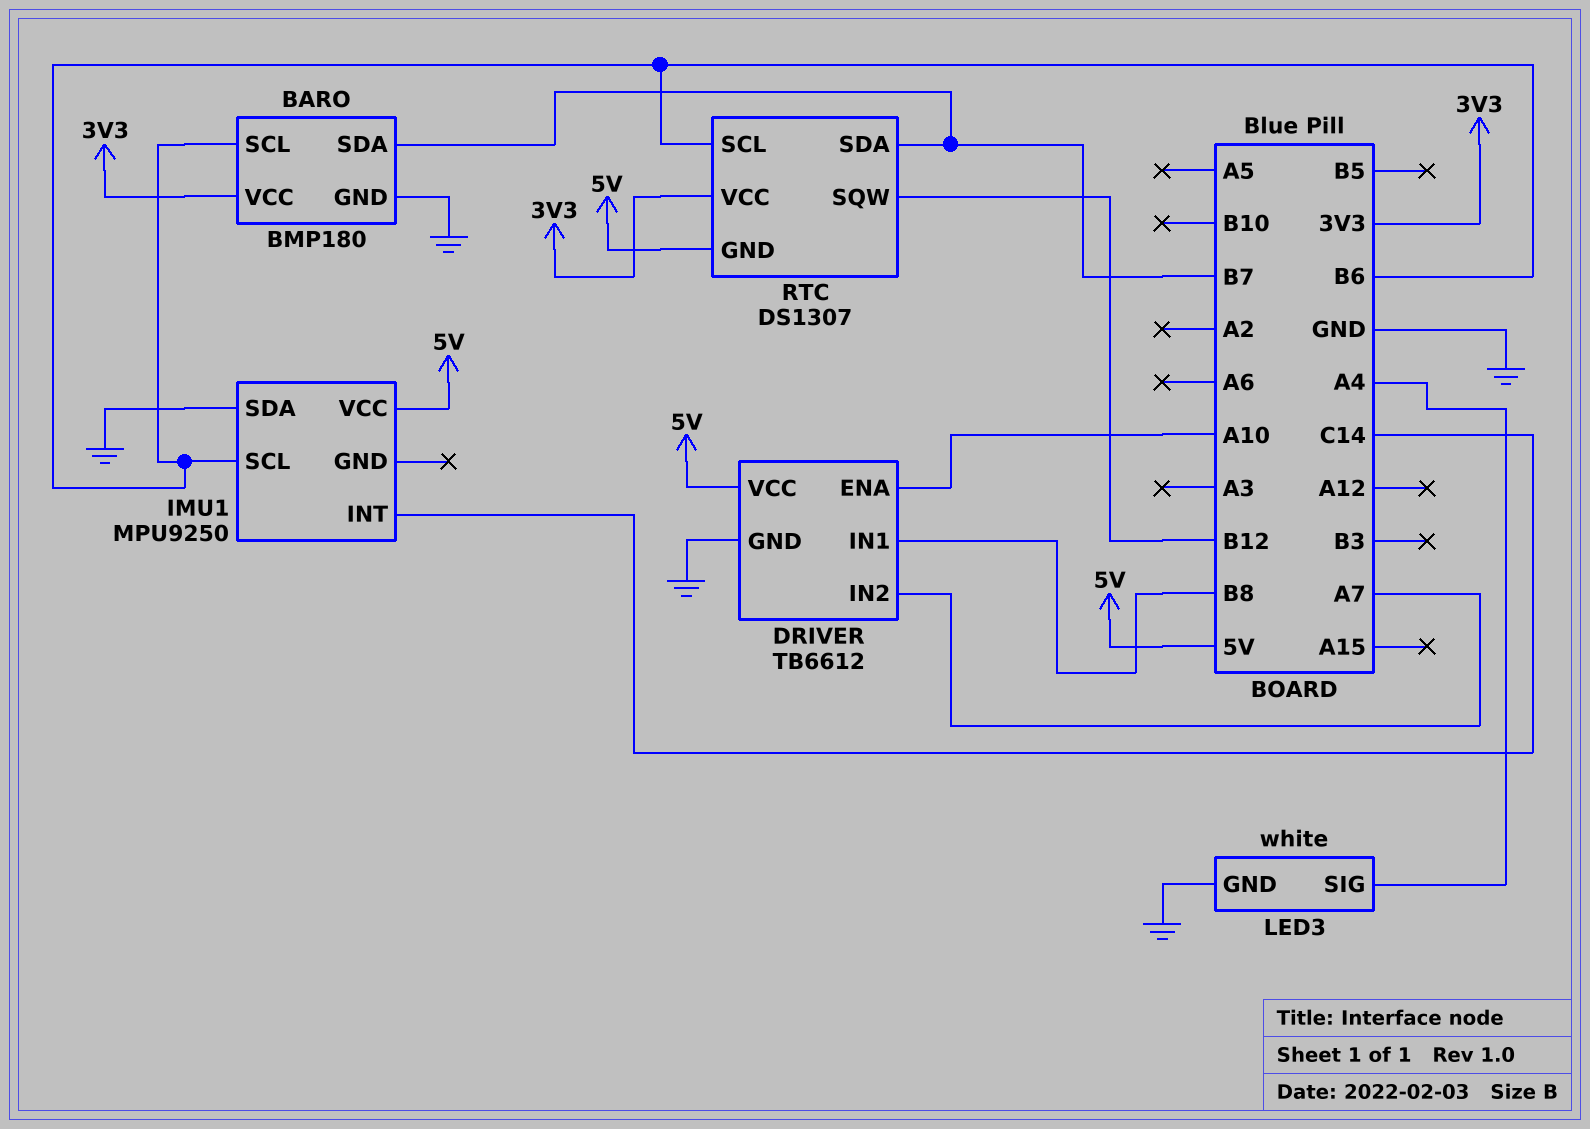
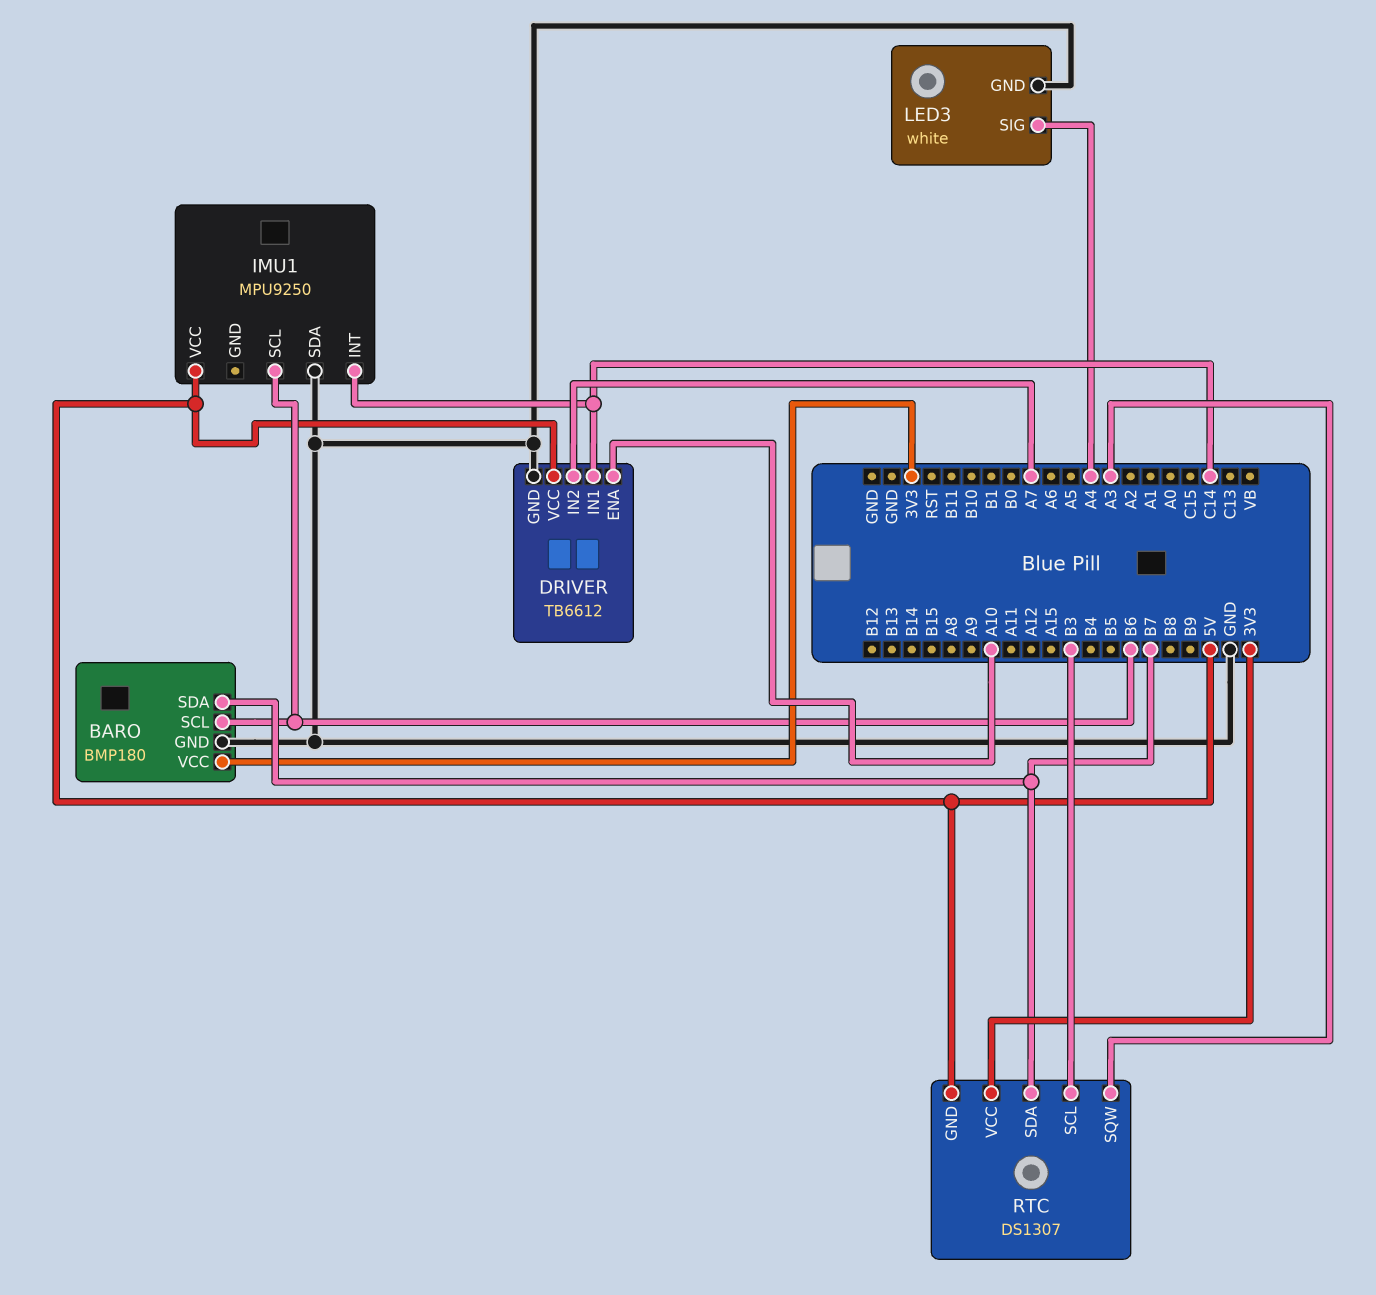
DRIVER pin IN1: B8 -> C14
RTC pin SCL: B6 -> B3
RTC pin SQW: B12 -> A3

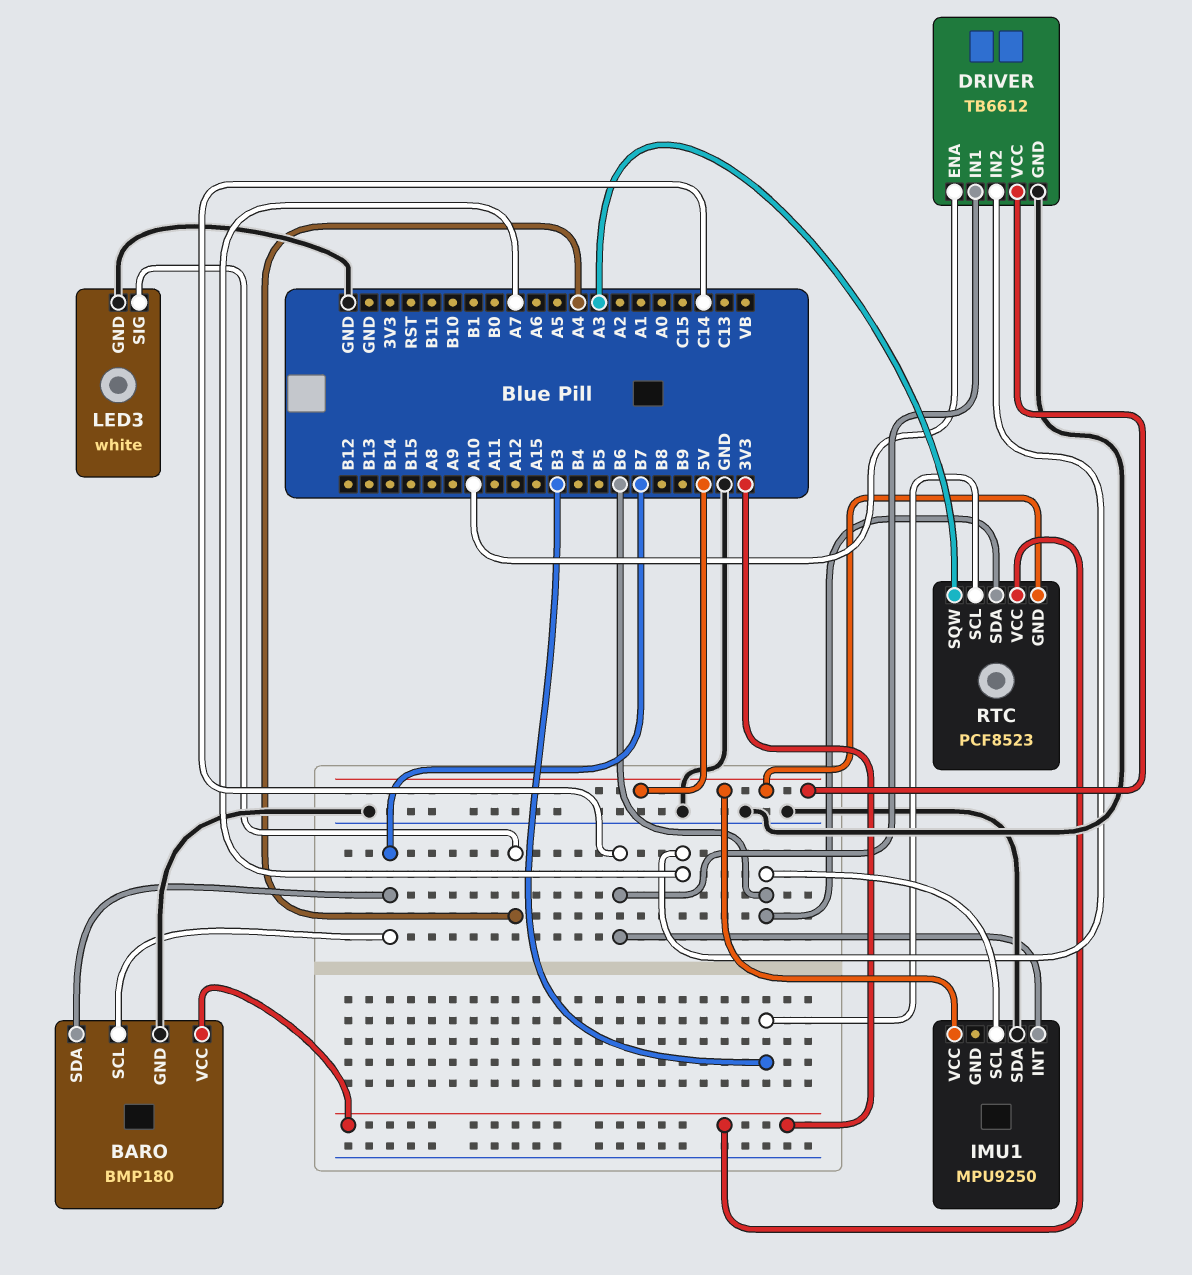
BARO pin SCL: B6 -> B7
RTC: DS1307 -> PCF8523
RTC pin SDA: B7 -> B6

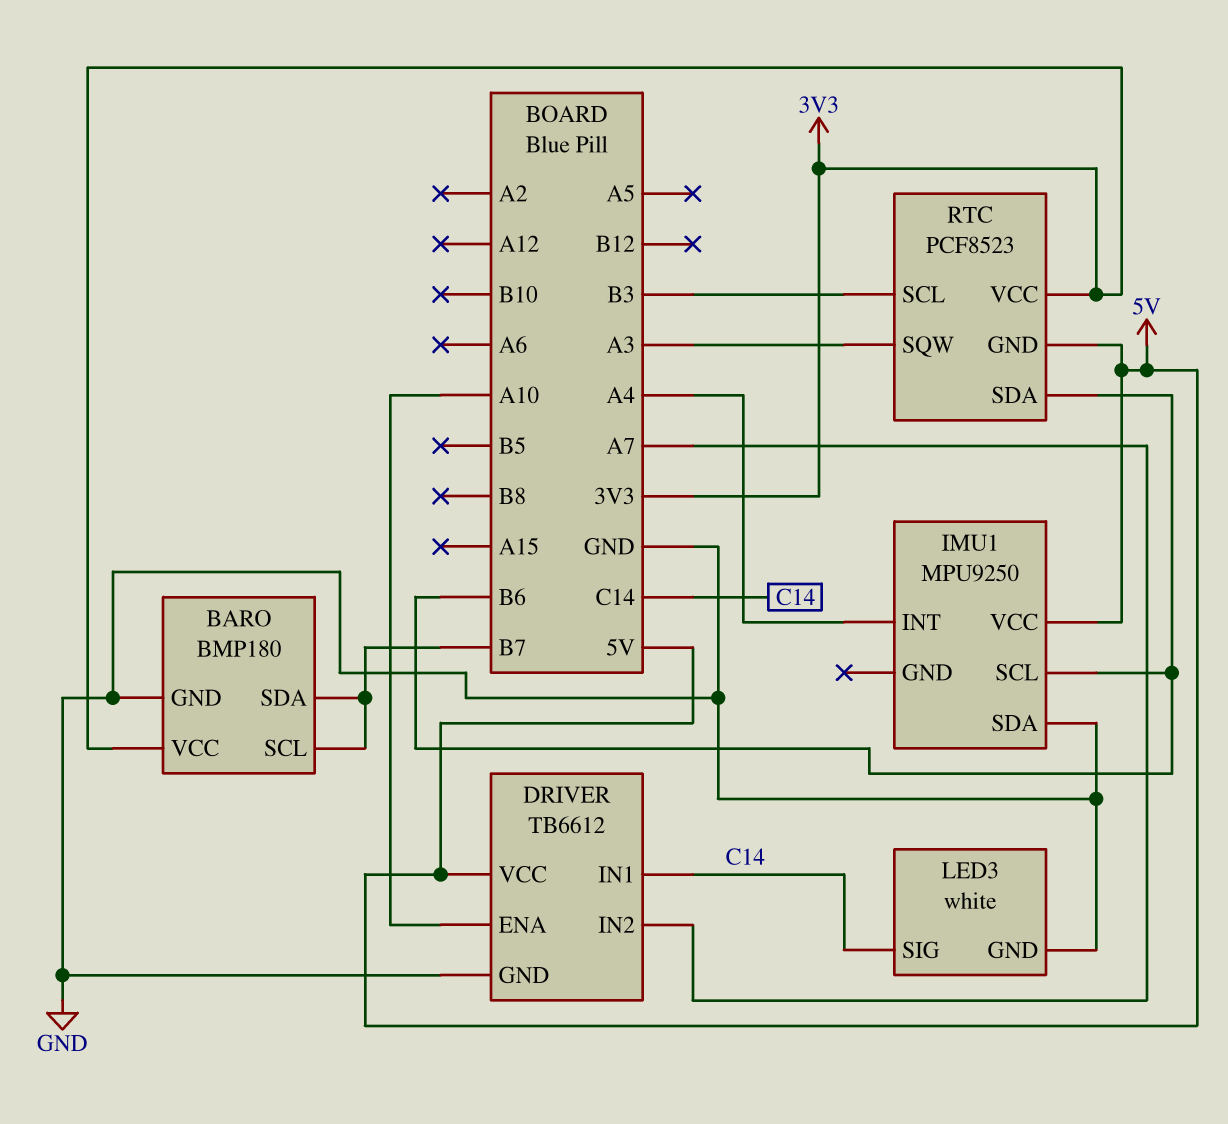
IMU1 pin INT: C14 -> A4
LED3 pin SIG: A4 -> C14

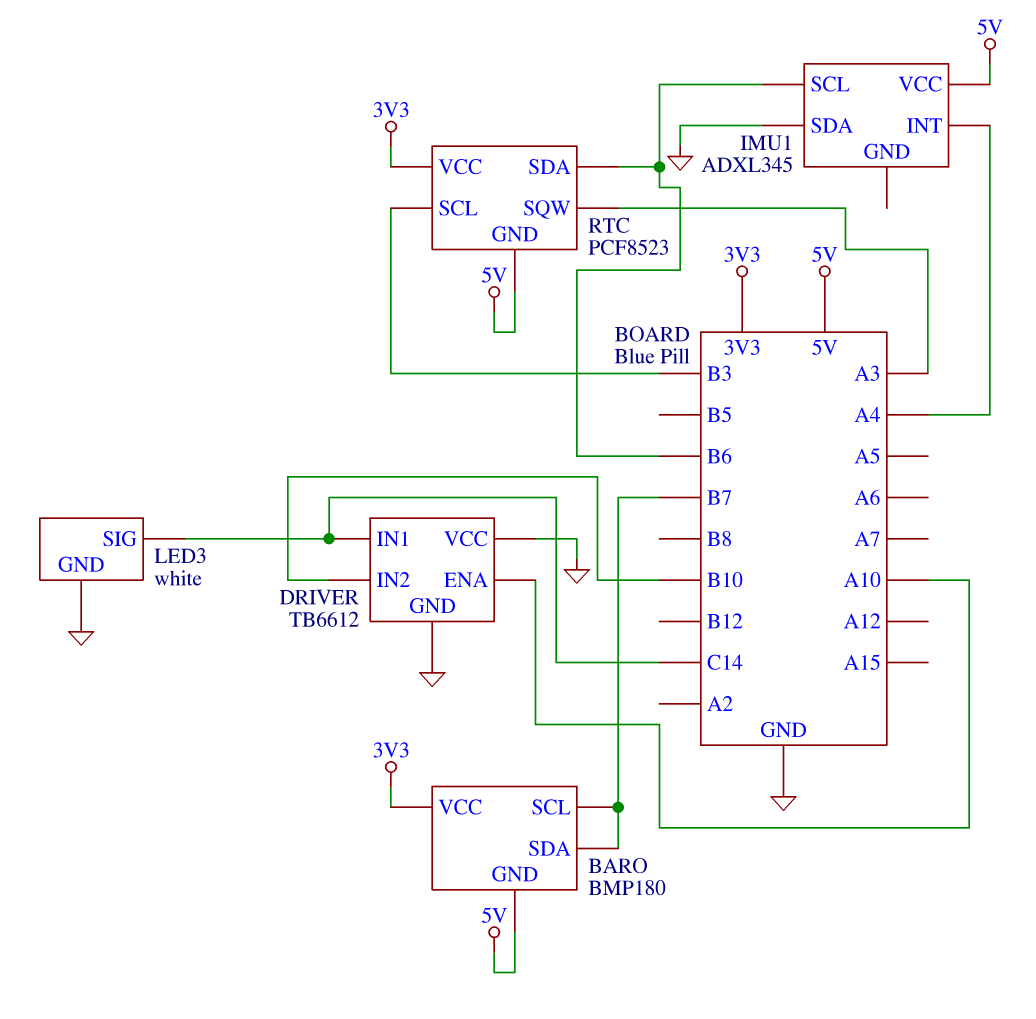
BARO pin GND: GND -> 5V
DRIVER pin IN2: A7 -> B10
DRIVER pin VCC: 5V -> GND
IMU1: MPU9250 -> ADXL345

